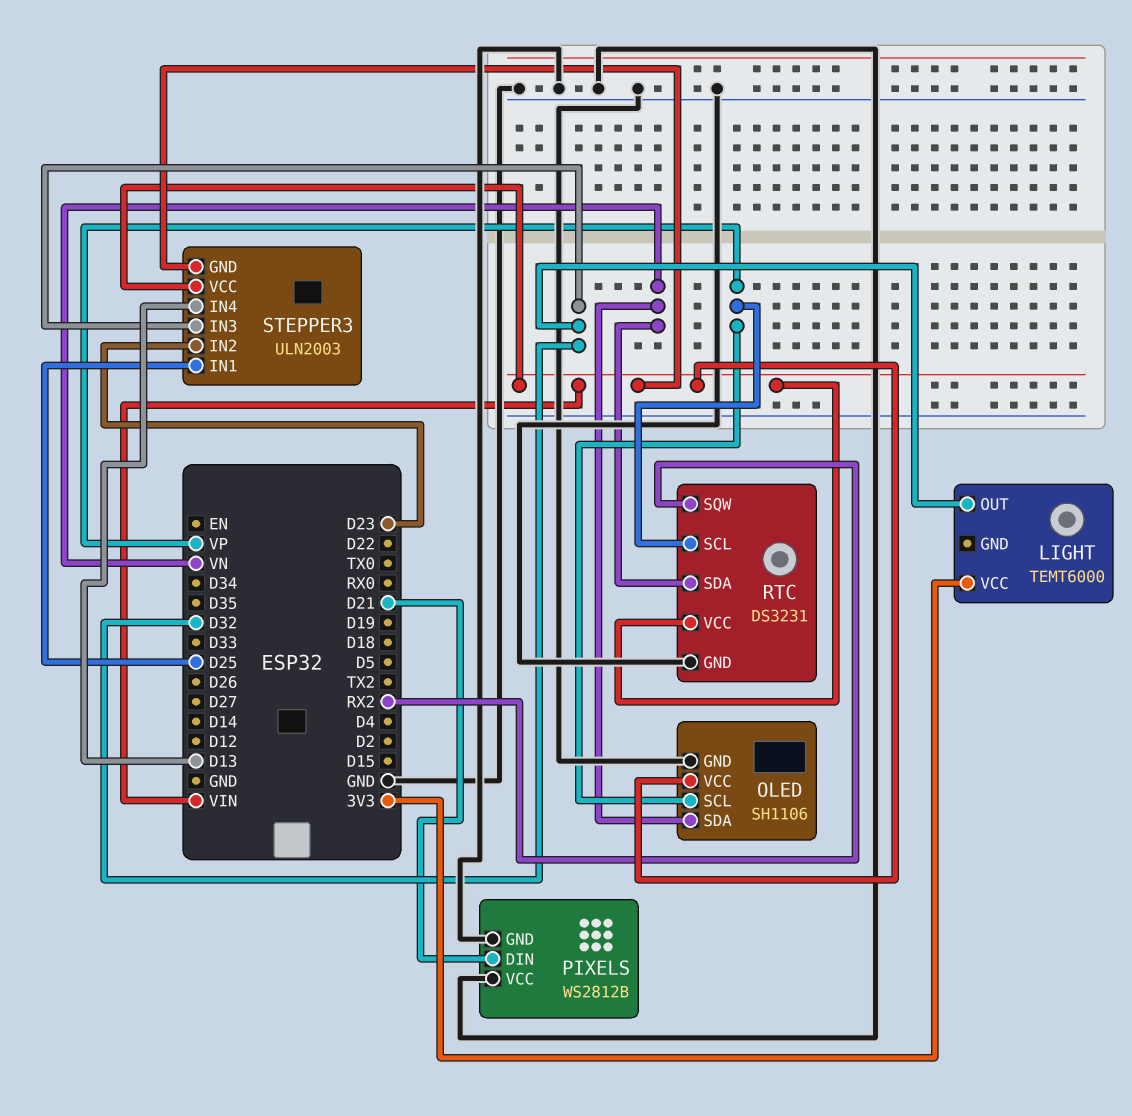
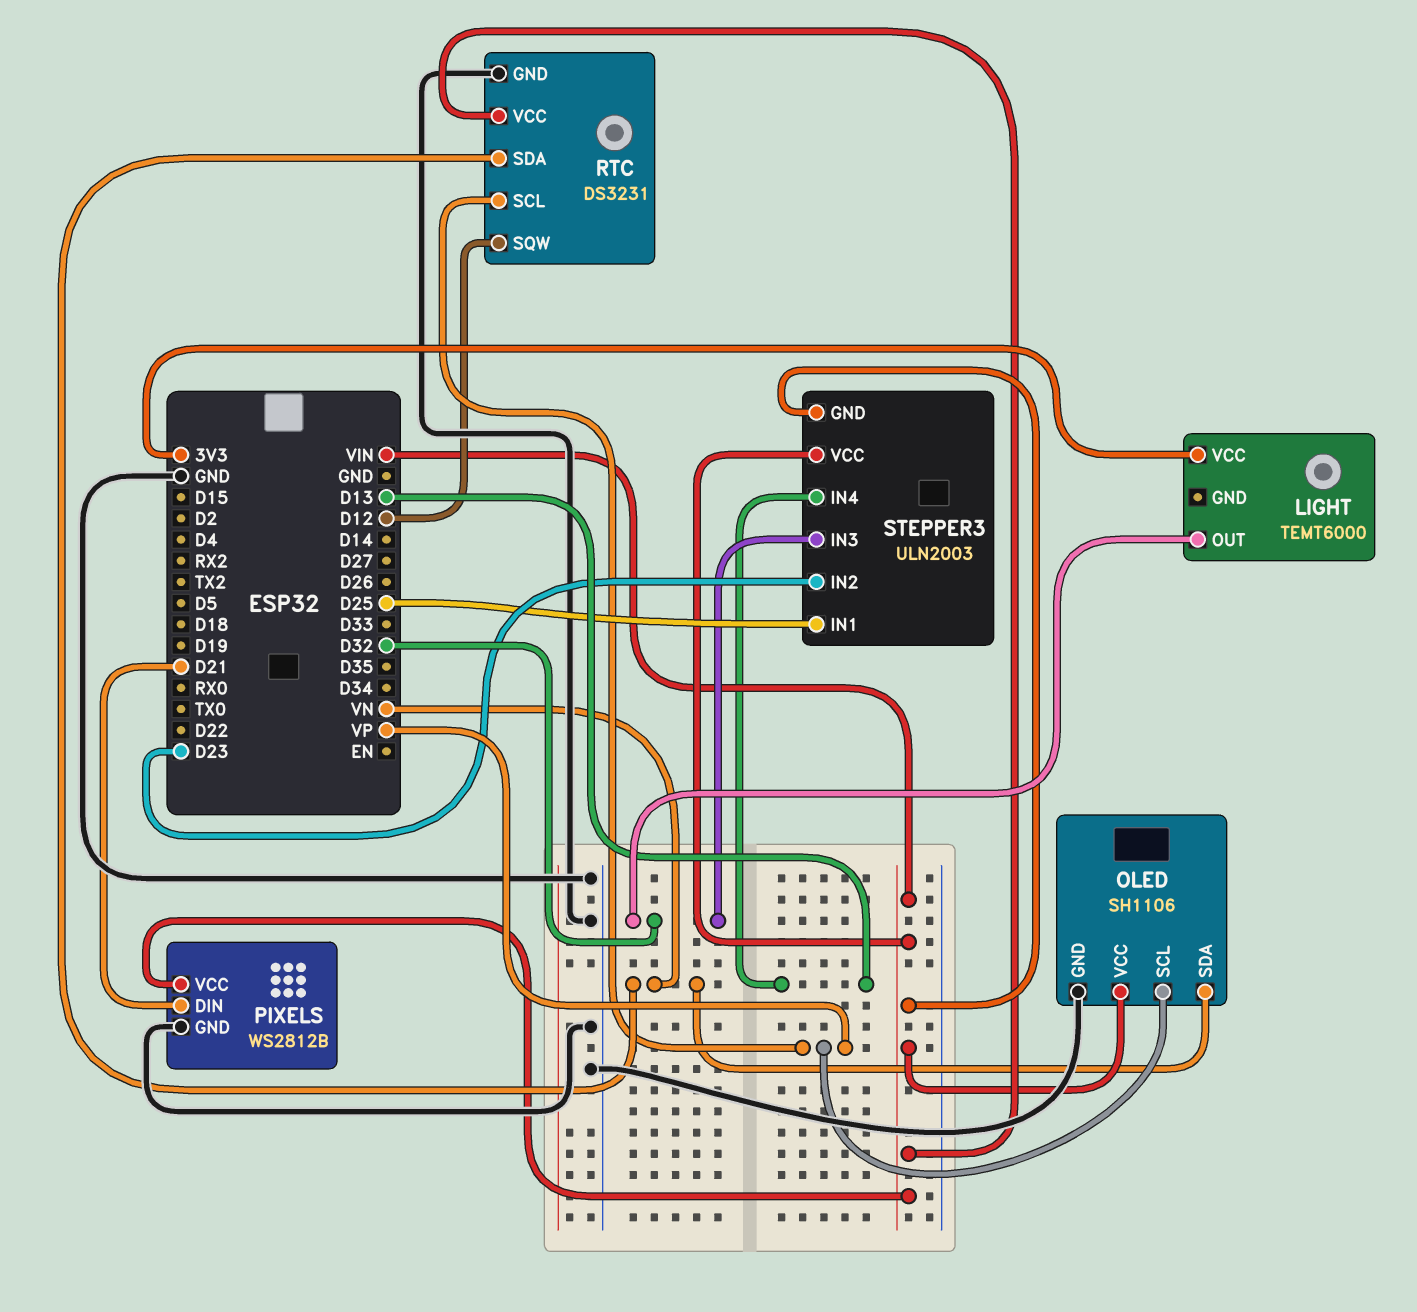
PIXELS pin VCC: GND -> VIN
RTC pin SQW: RX2 -> D12

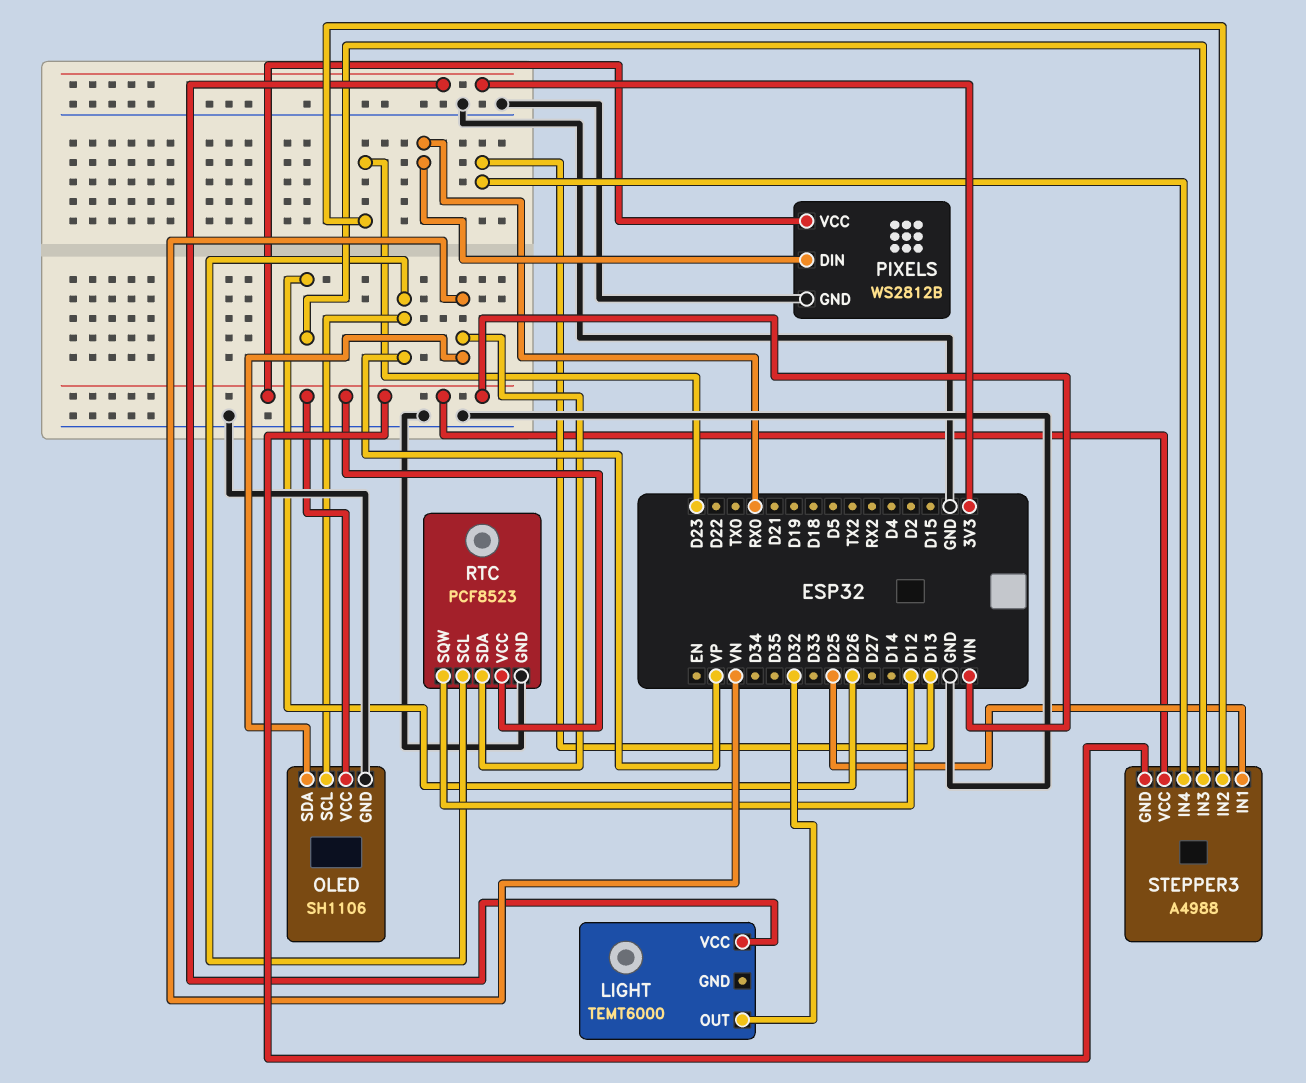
PIXELS pin DIN: D21 -> RX0
RTC: DS3231 -> PCF8523
STEPPER3: ULN2003 -> A4988
STEPPER3 pin IN3: D32 -> D26

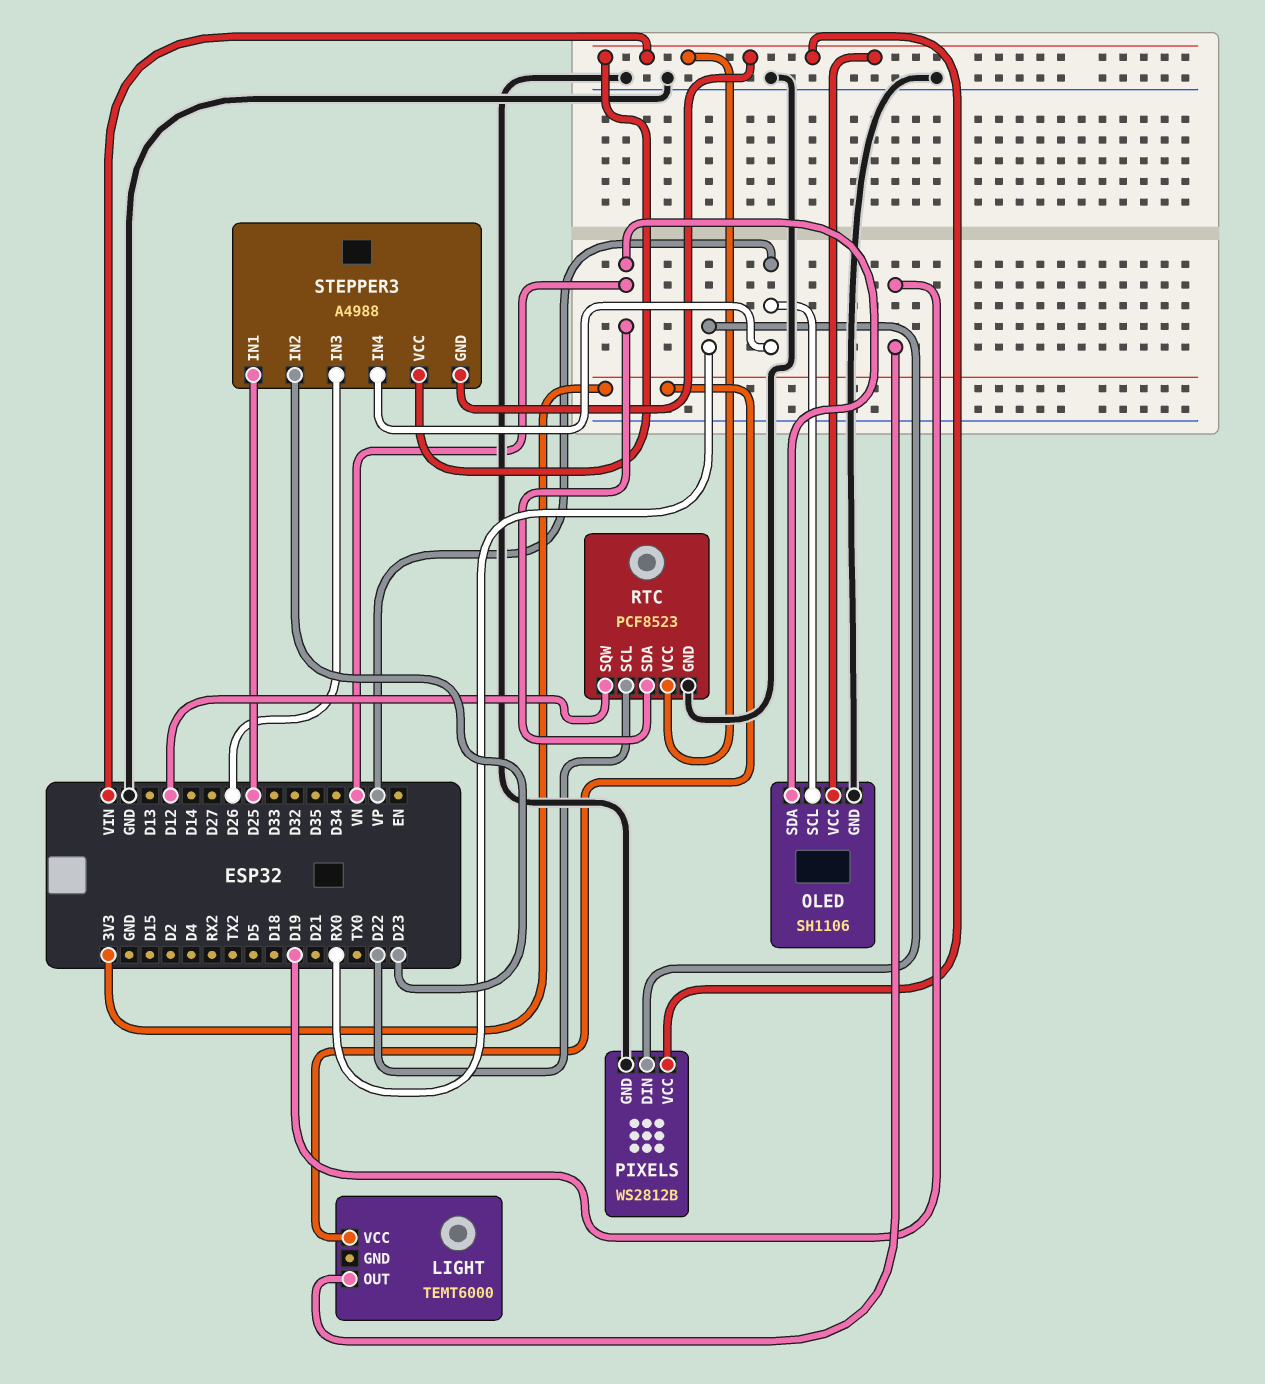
LIGHT pin OUT: D32 -> D19
RTC pin SCL: VP -> D22
STEPPER3 pin IN4: D13 -> VP

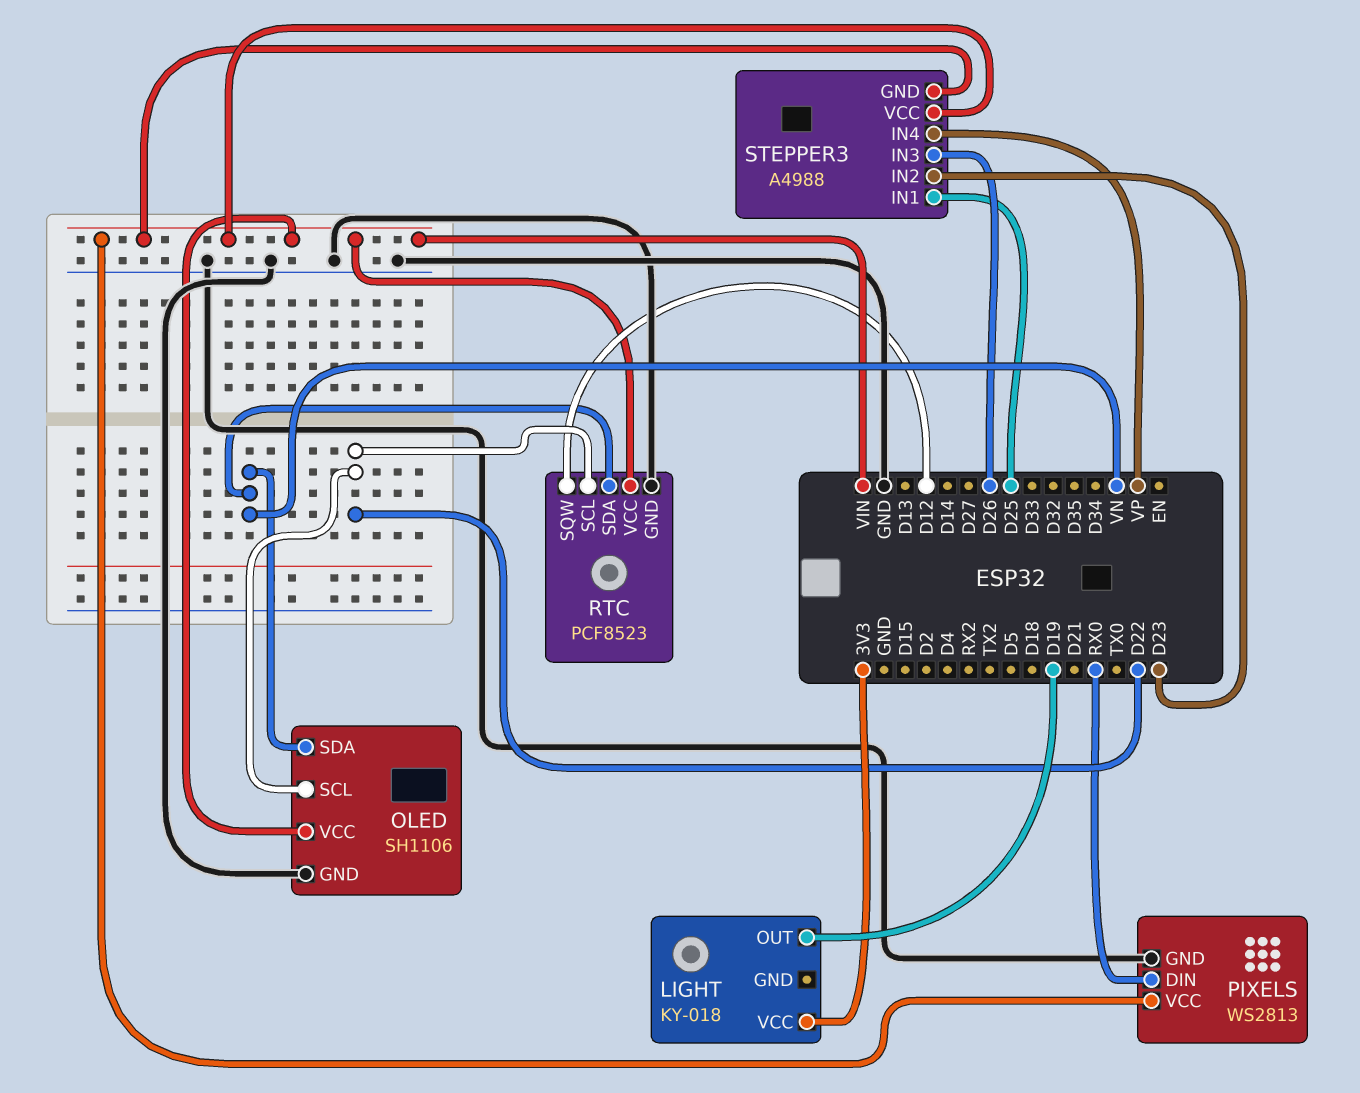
LIGHT: TEMT6000 -> KY-018
OLED pin SCL: VP -> D22
PIXELS: WS2812B -> WS2813

